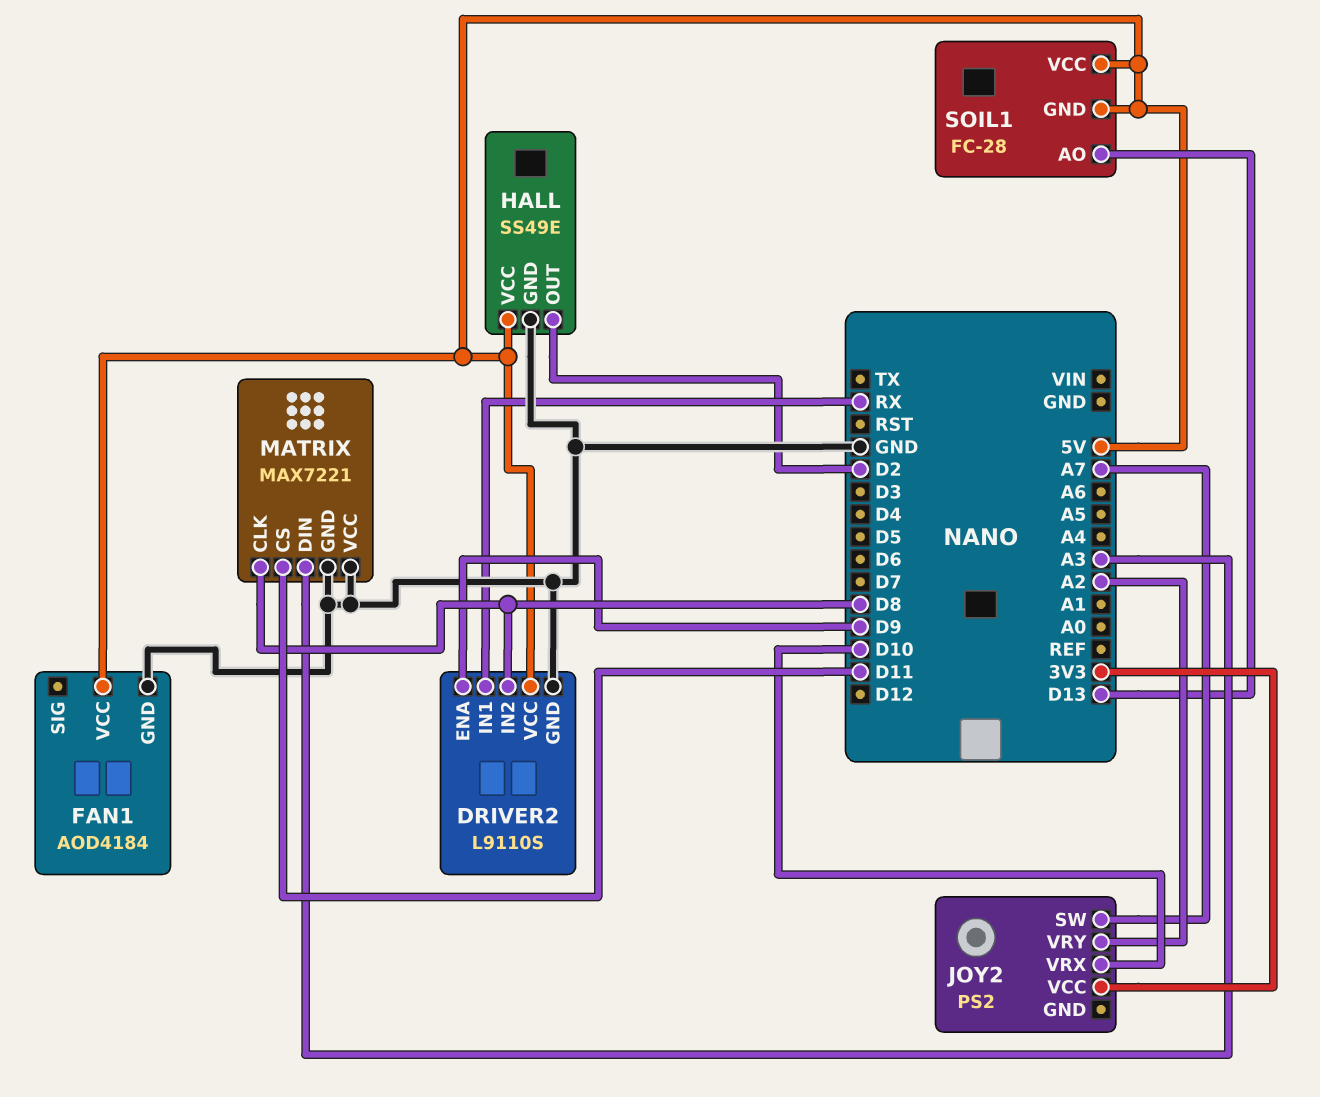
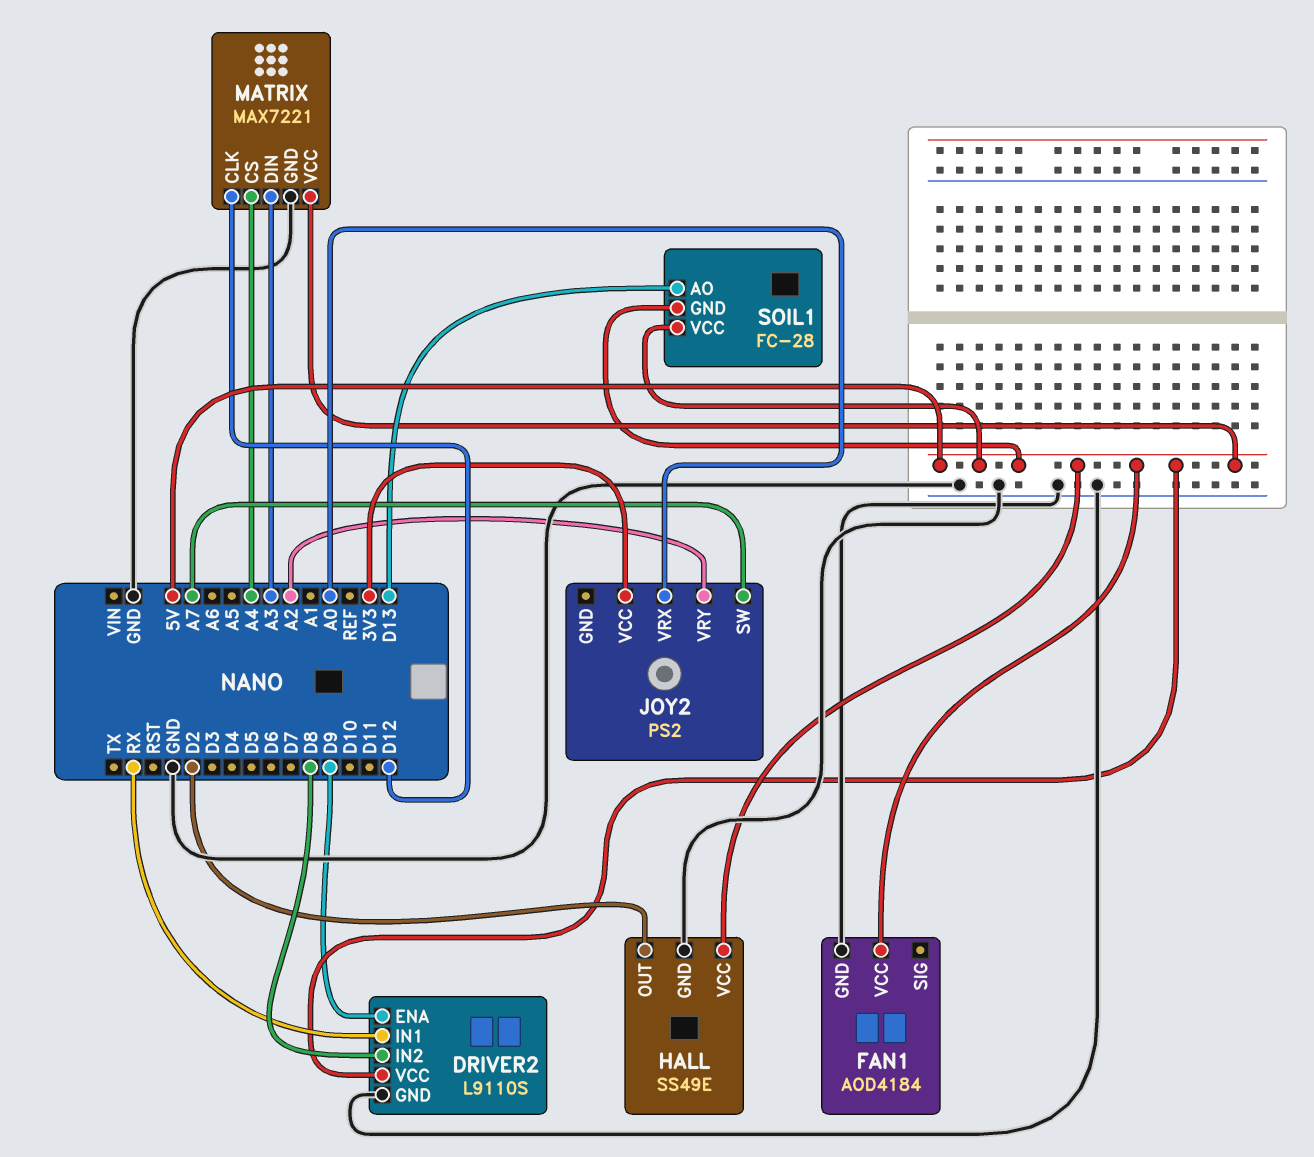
JOY2 pin VRX: D10 -> A0
MATRIX pin CLK: D8 -> D12
MATRIX pin CS: D11 -> A4
MATRIX pin VCC: GND -> 5V

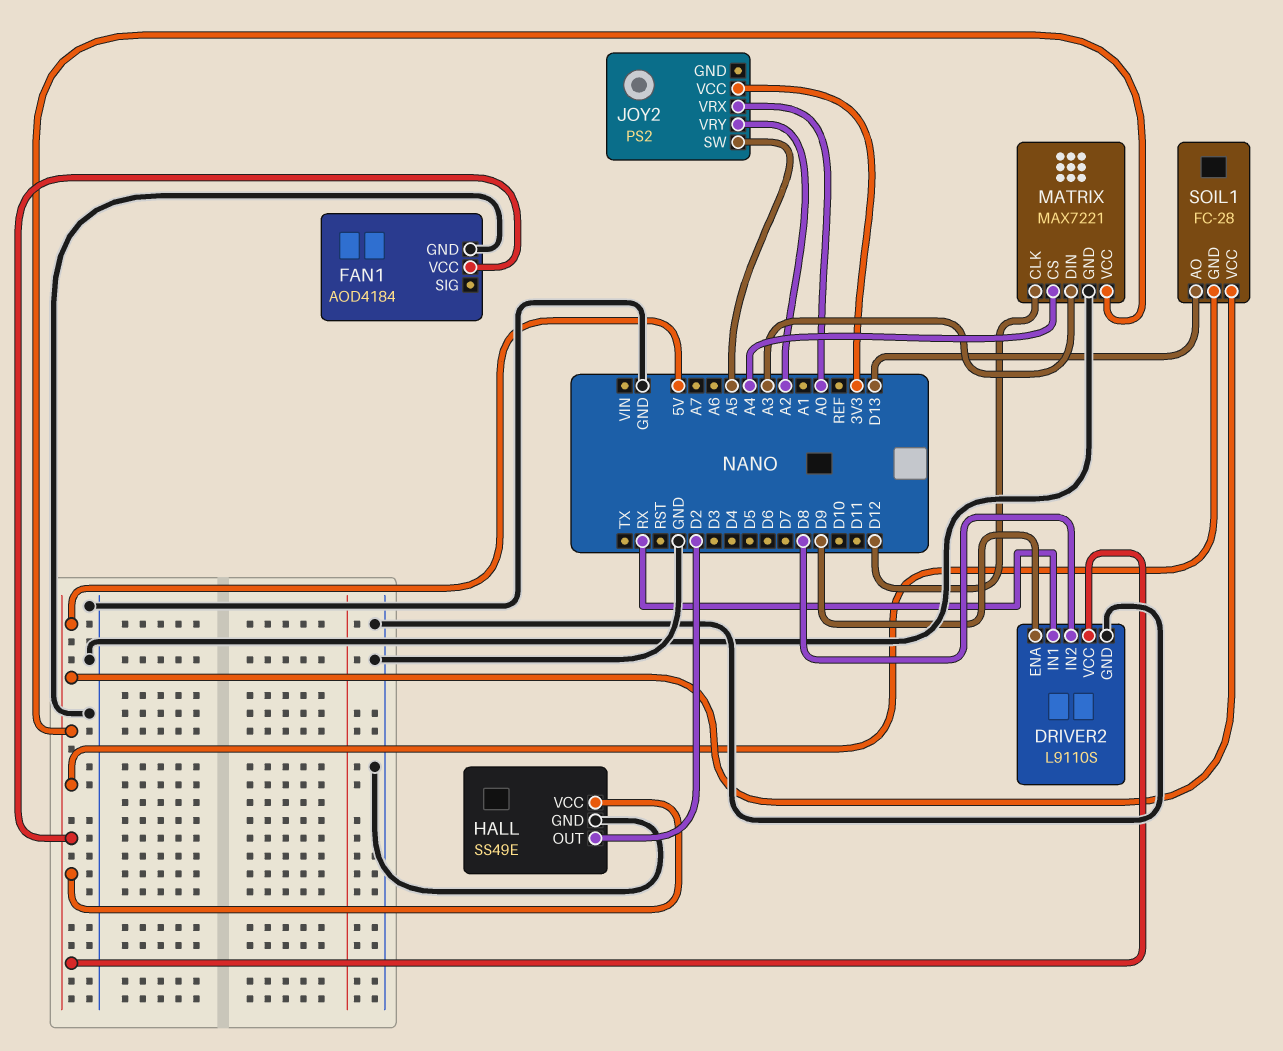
JOY2 pin SW: A7 -> A5

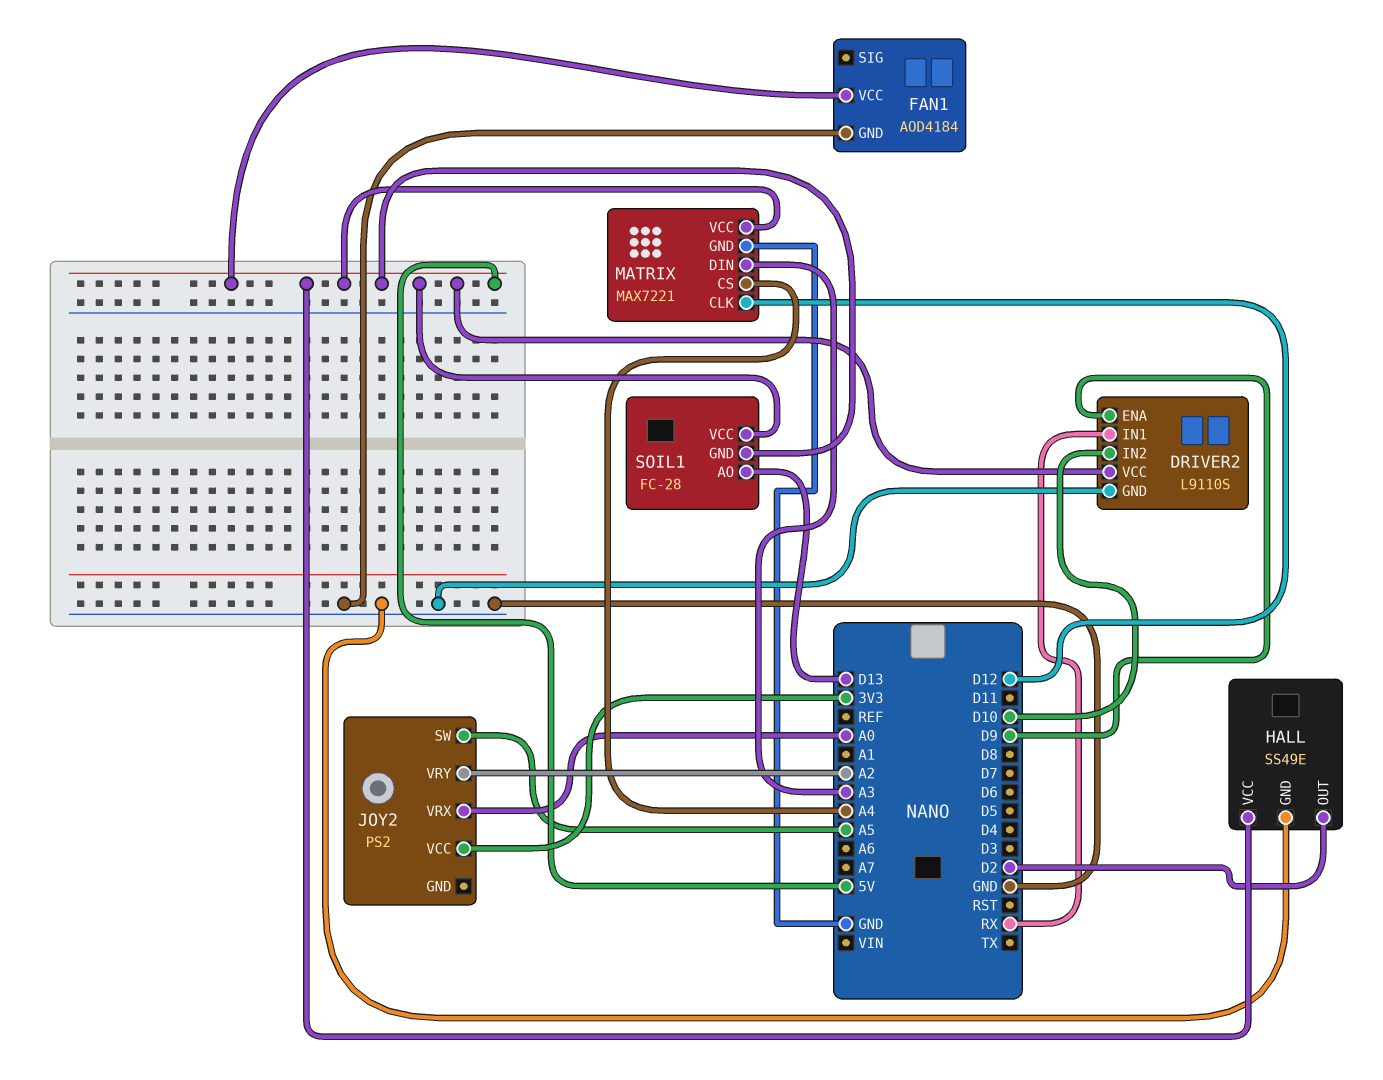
DRIVER2 pin IN2: D8 -> D10

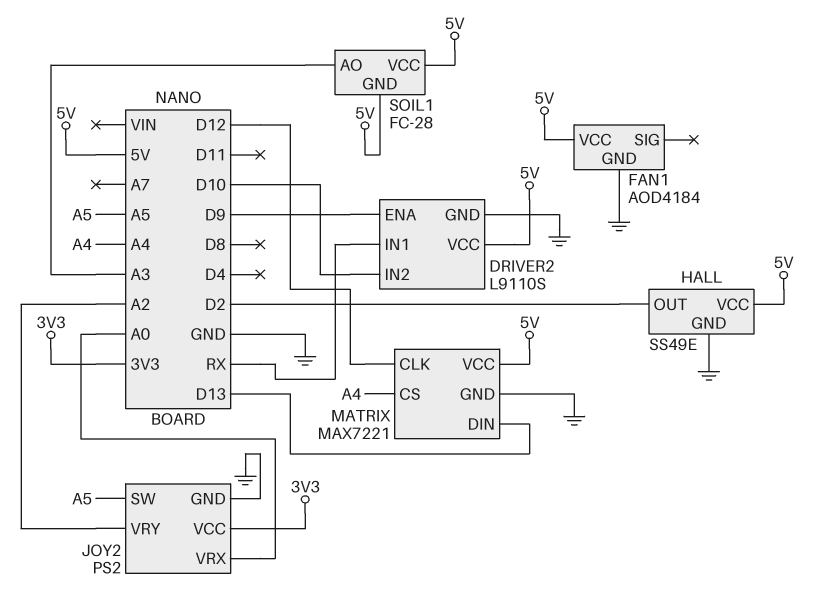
JOY2 pin GND: none -> GND
MATRIX pin DIN: A3 -> D13
SOIL1 pin AO: D13 -> A3

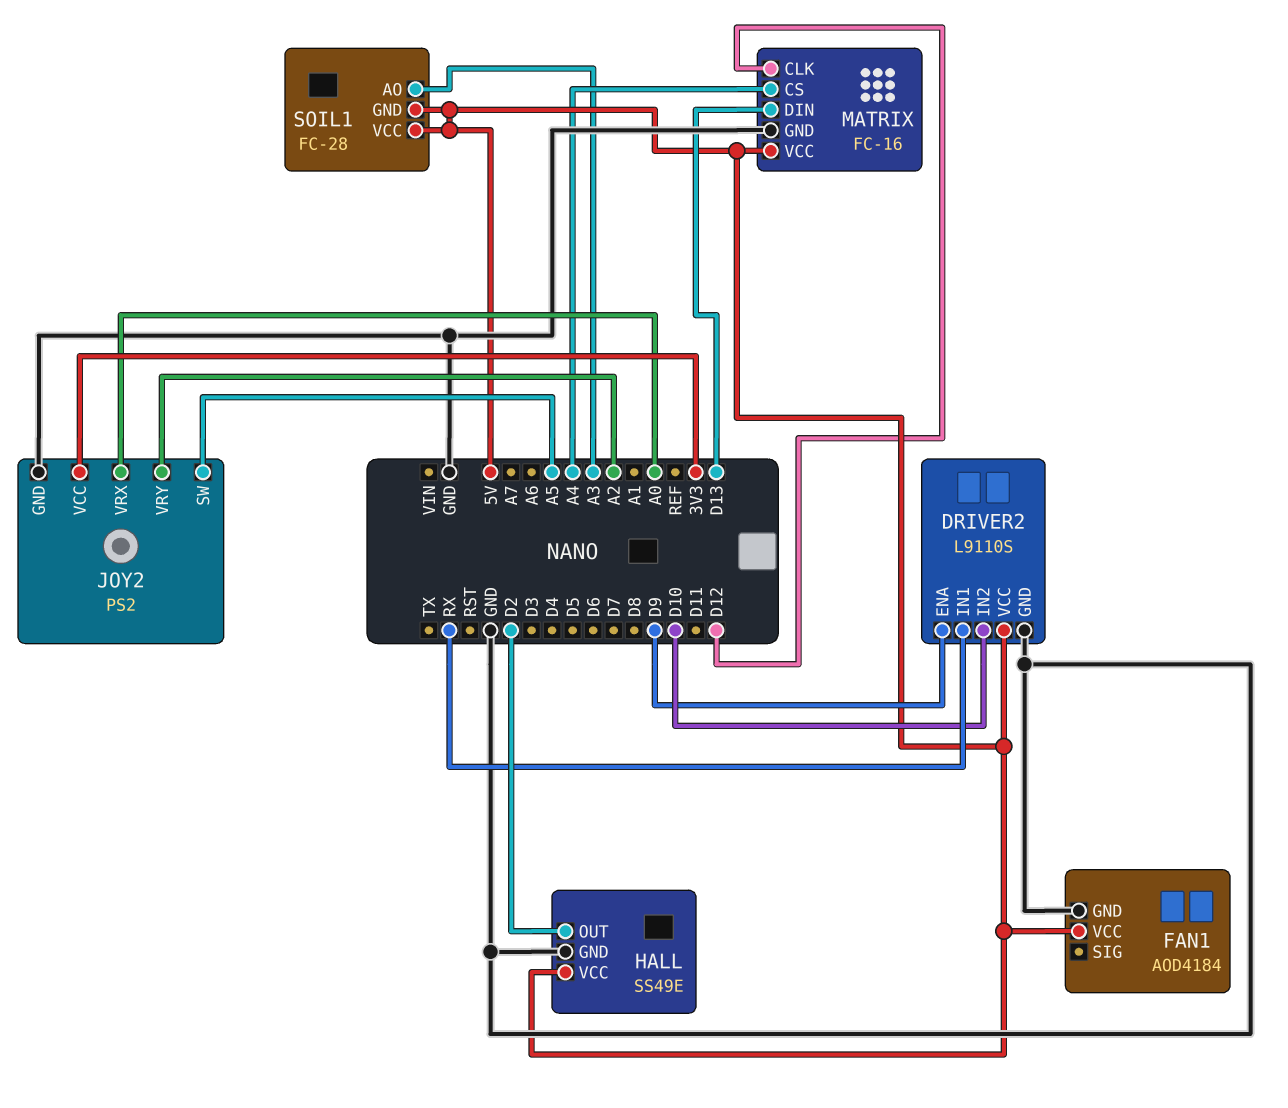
MATRIX: MAX7221 -> FC-16

